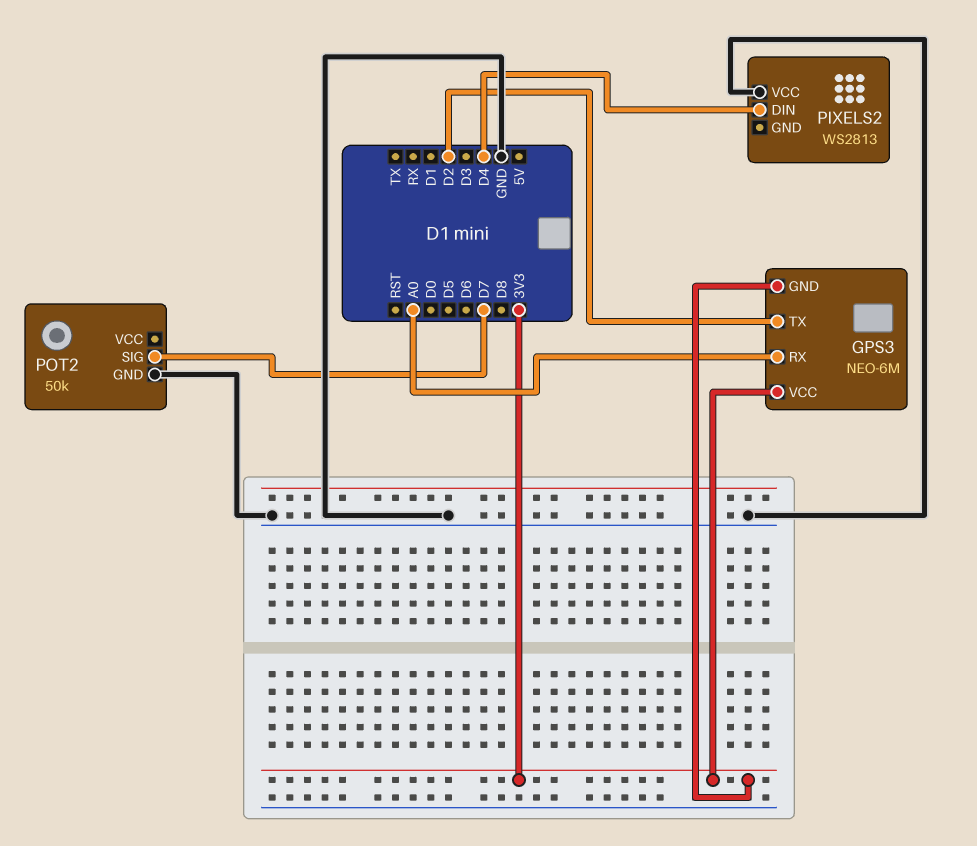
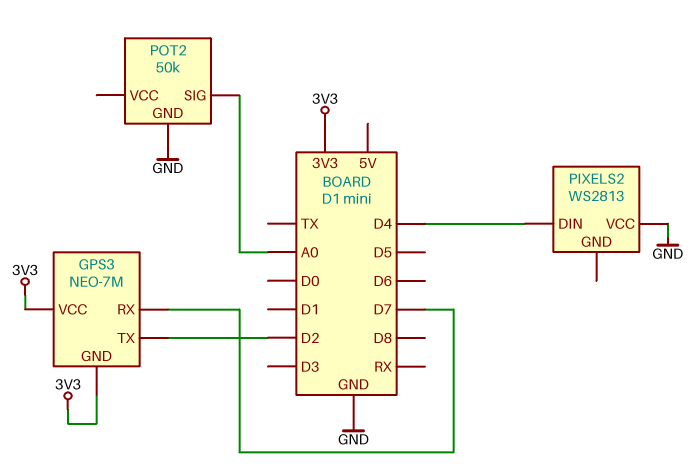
GPS3: NEO-6M -> NEO-7M
GPS3 pin RX: A0 -> D7
POT2 pin SIG: D7 -> A0

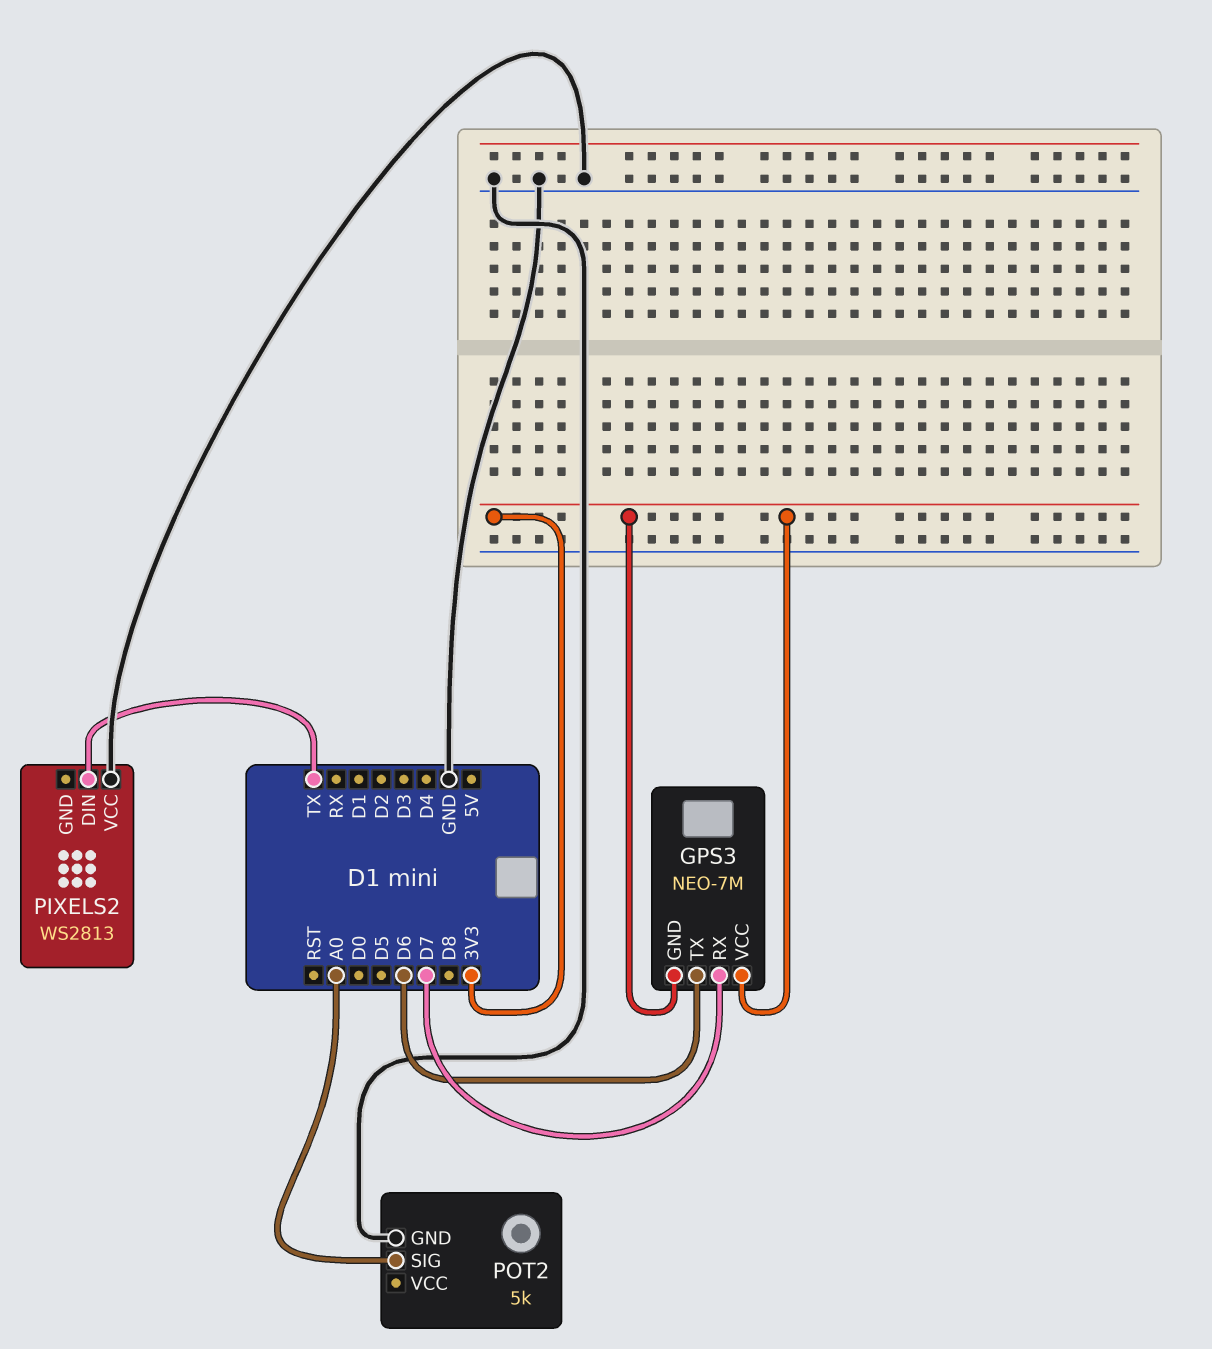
GPS3 pin TX: D2 -> D6
PIXELS2 pin DIN: D4 -> TX
POT2: 50k -> 5k

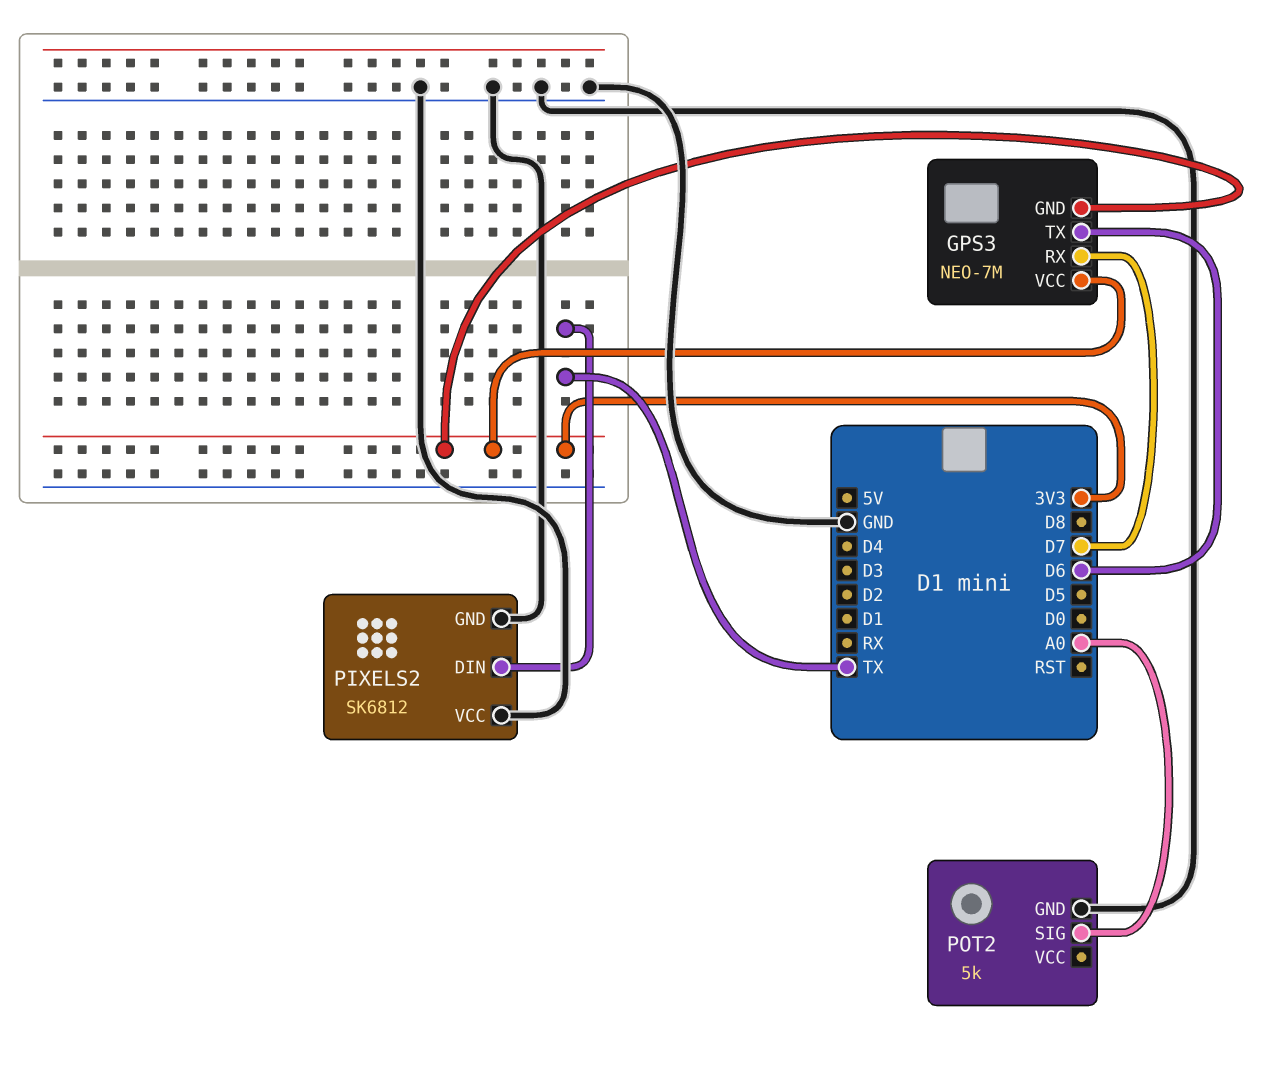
PIXELS2: WS2813 -> SK6812
PIXELS2 pin GND: none -> GND

